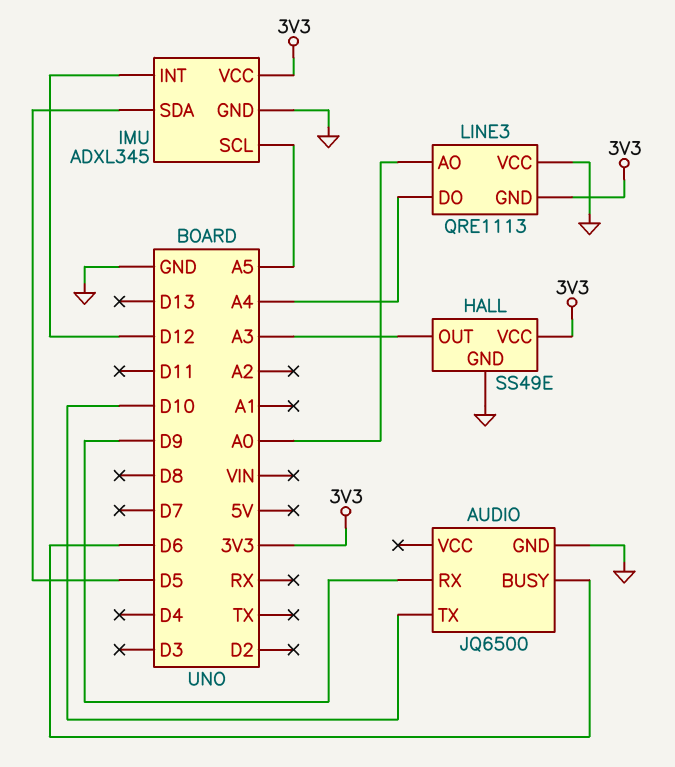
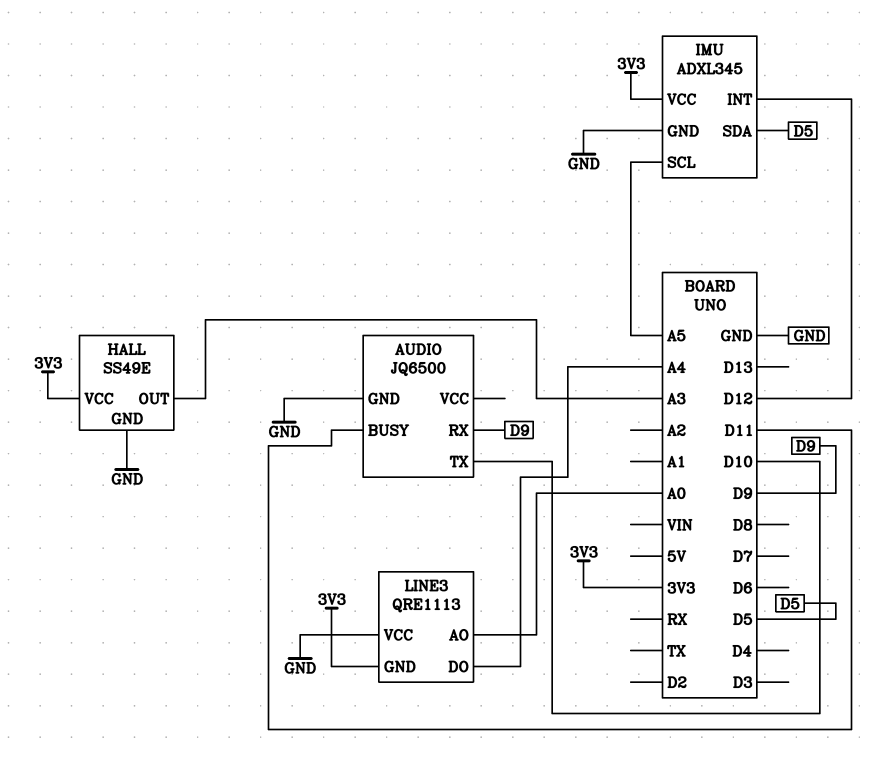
AUDIO pin BUSY: D6 -> D11

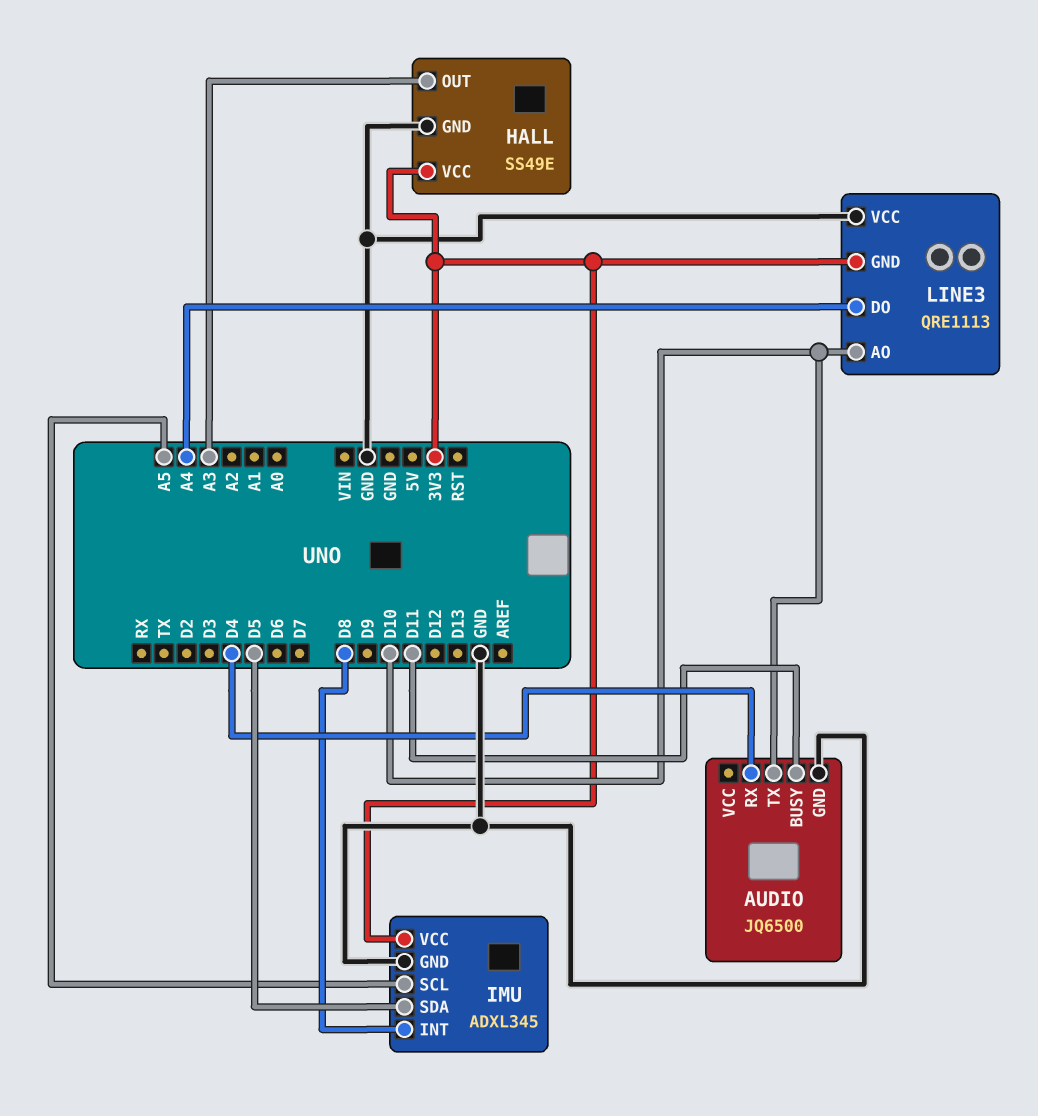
AUDIO pin RX: D9 -> D4
IMU pin INT: D12 -> D8
LINE3 pin AO: A0 -> D10

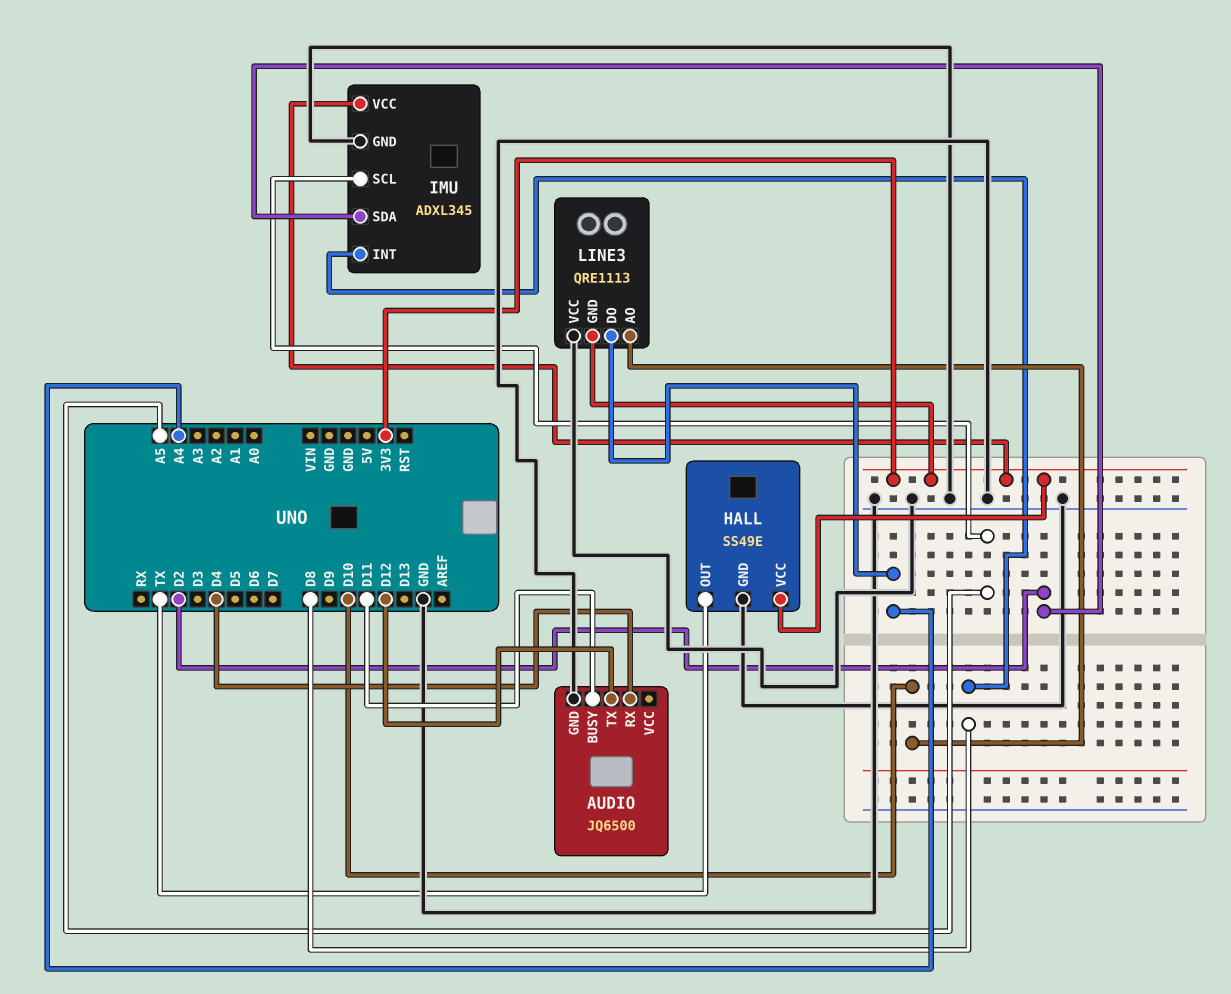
AUDIO pin TX: D10 -> D12
HALL pin OUT: A3 -> TX
IMU pin SDA: D5 -> D2

